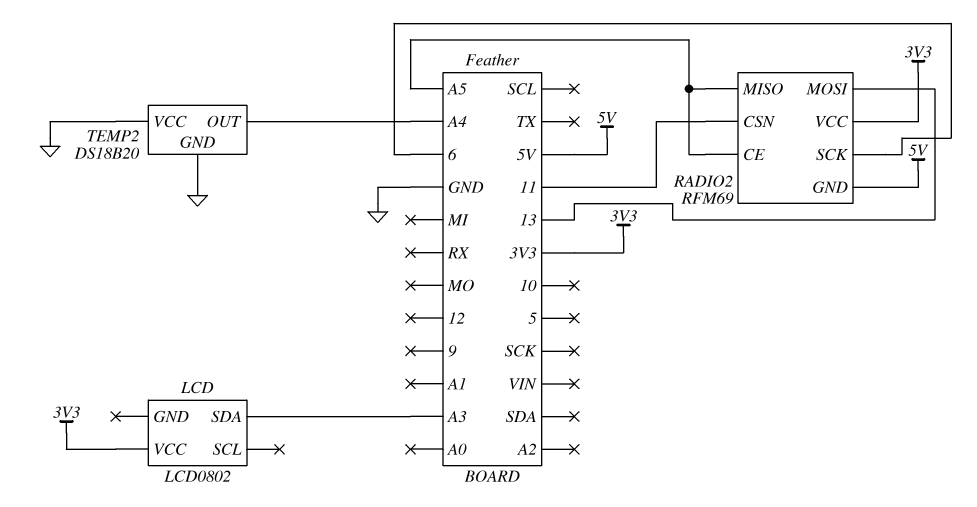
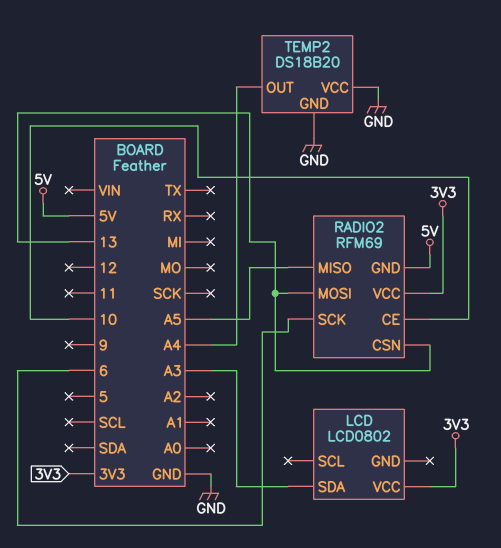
RADIO2 pin CE: A5 -> 10
RADIO2 pin CSN: 11 -> 13

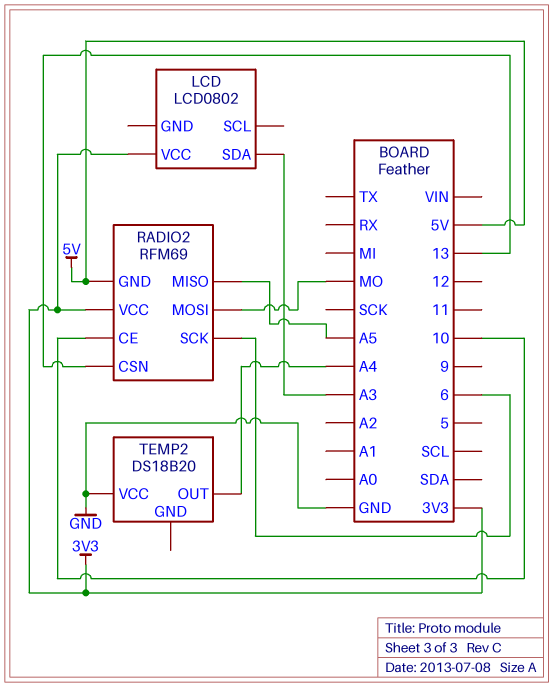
RADIO2 pin MOSI: 13 -> MO
TEMP2 pin GND: GND -> none

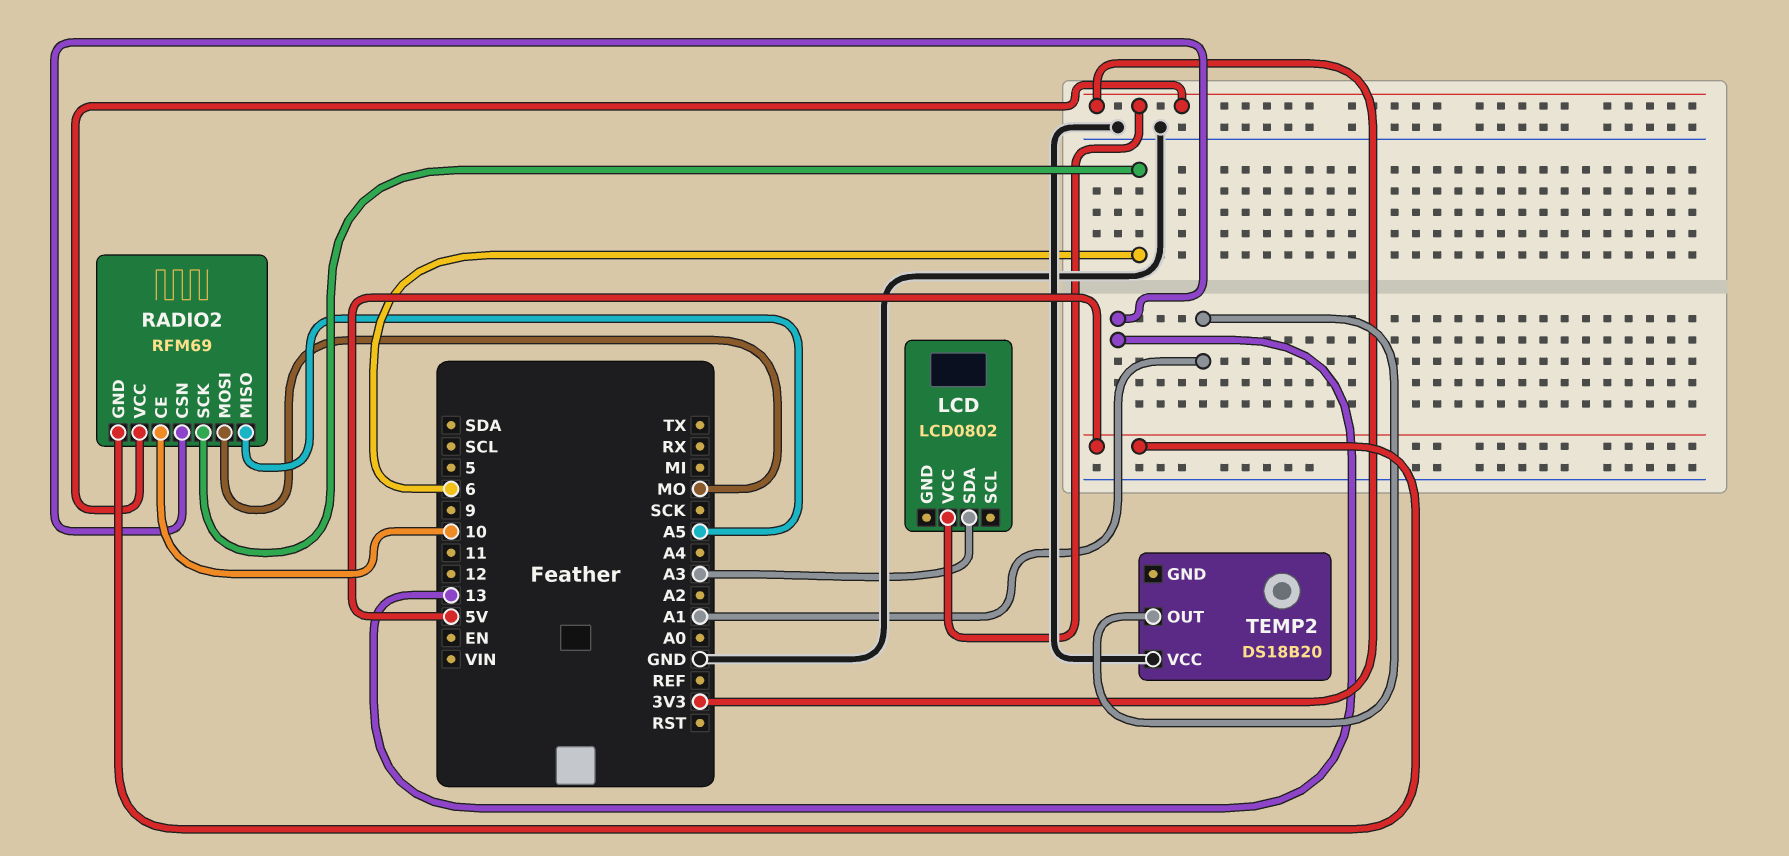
TEMP2 pin OUT: A4 -> A1

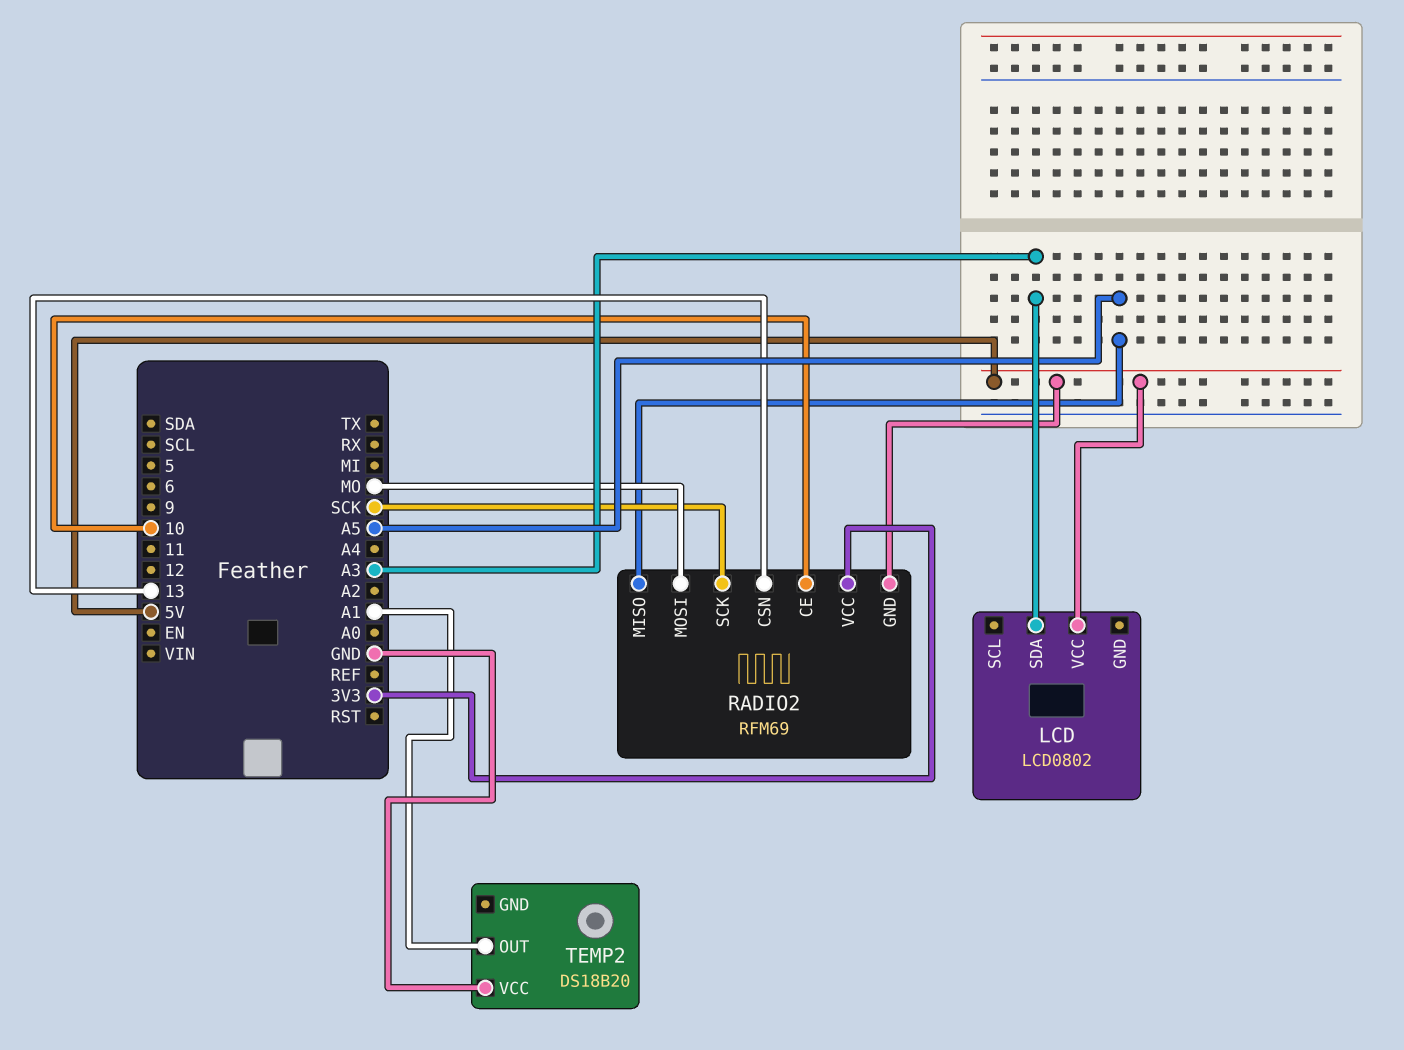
LCD pin VCC: 3V3 -> 5V
RADIO2 pin SCK: 6 -> SCK

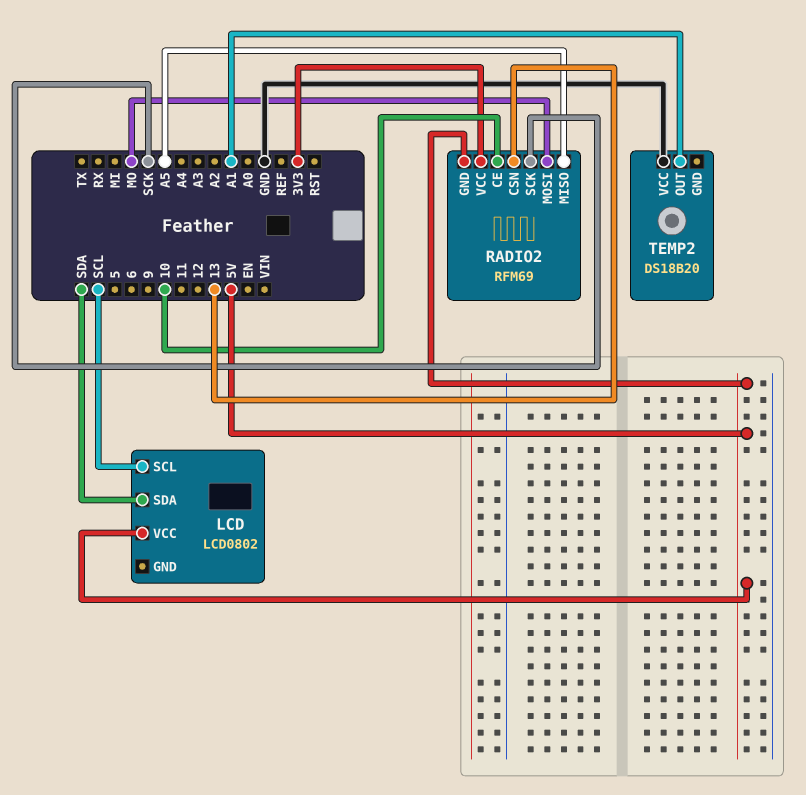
LCD pin SCL: none -> SCL
LCD pin SDA: A3 -> SDA

